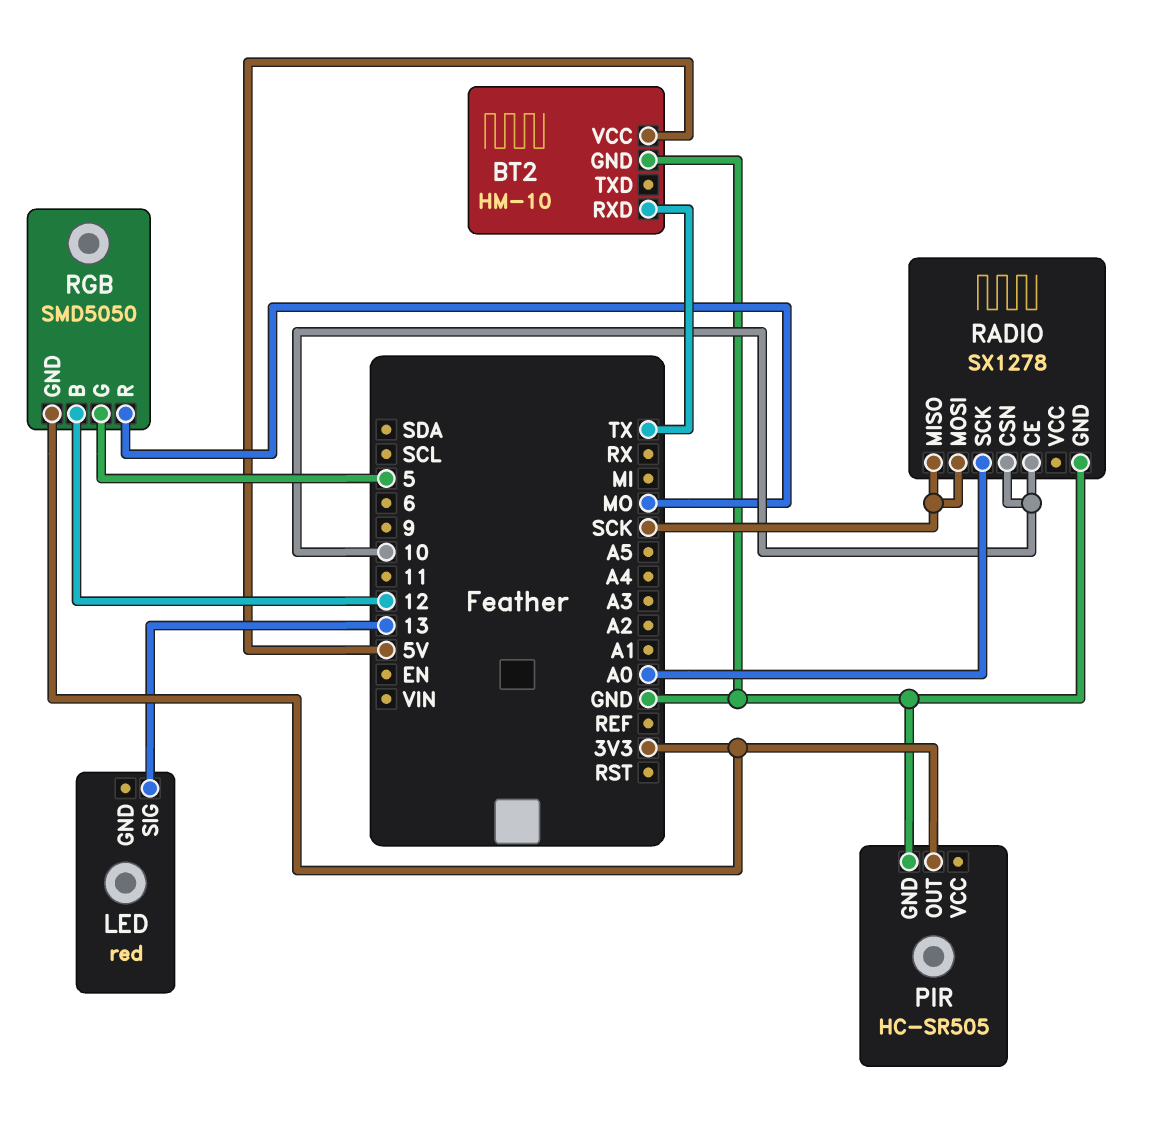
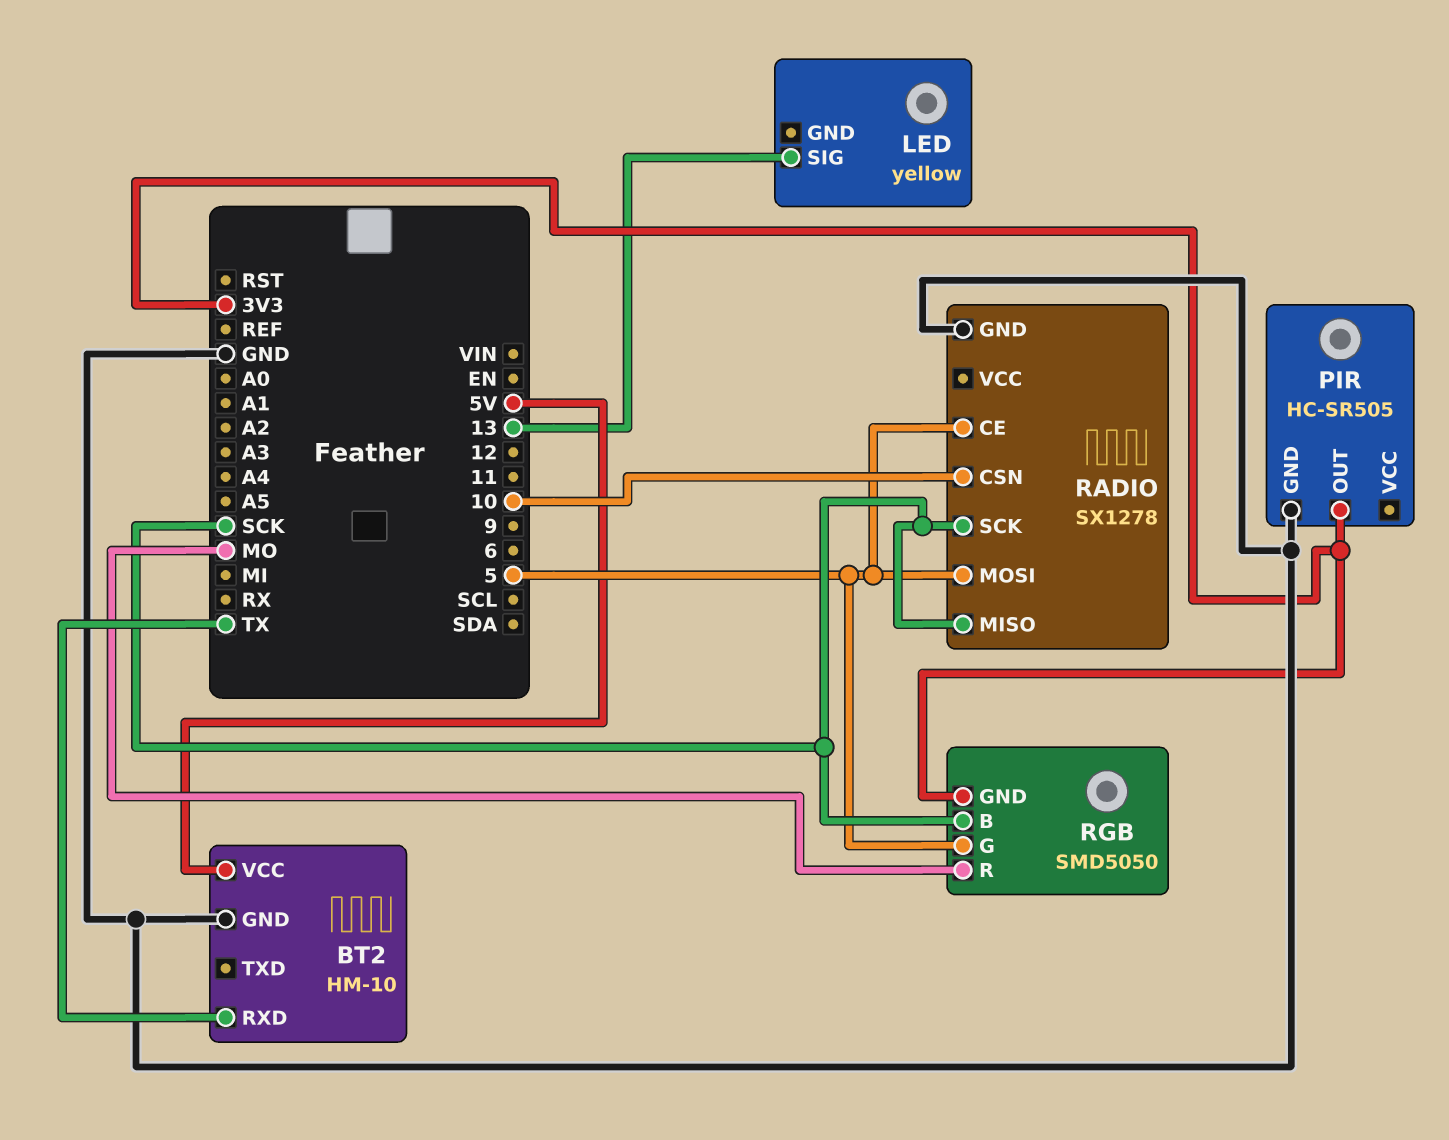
LED: red -> yellow
RADIO pin CE: 10 -> 5
RADIO pin MOSI: SCK -> 5
RADIO pin SCK: A0 -> SCK
RGB pin B: 12 -> SCK

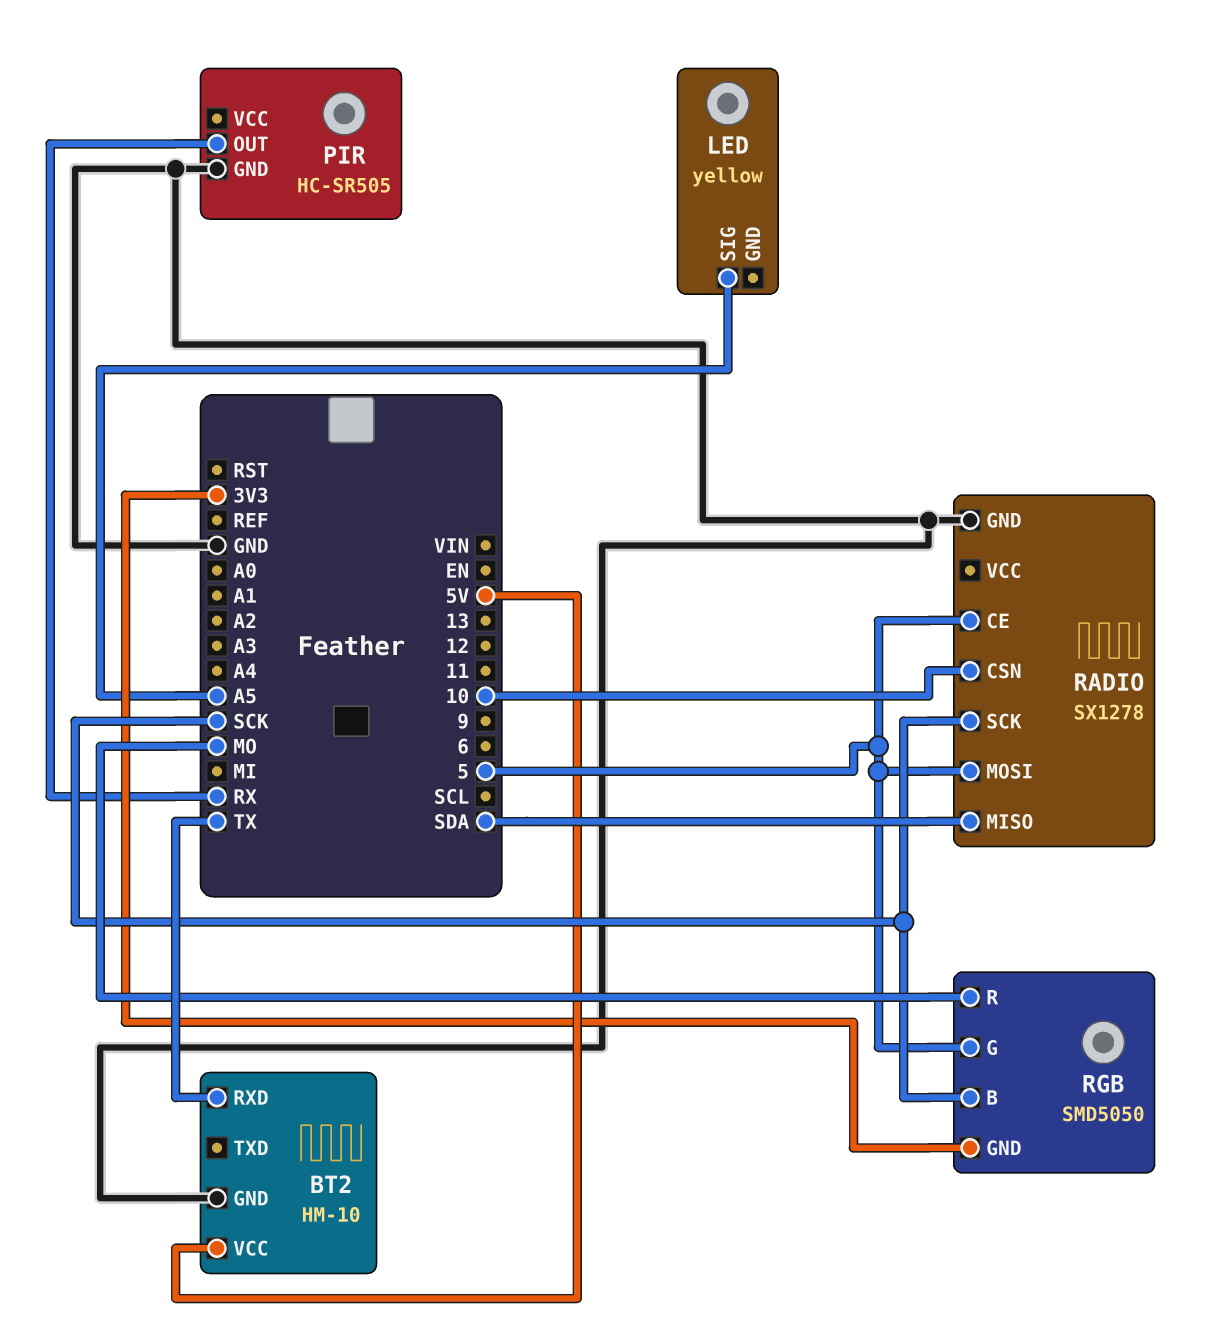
LED pin SIG: 13 -> A5
PIR pin OUT: 3V3 -> RX
RADIO pin MISO: SCK -> SDA

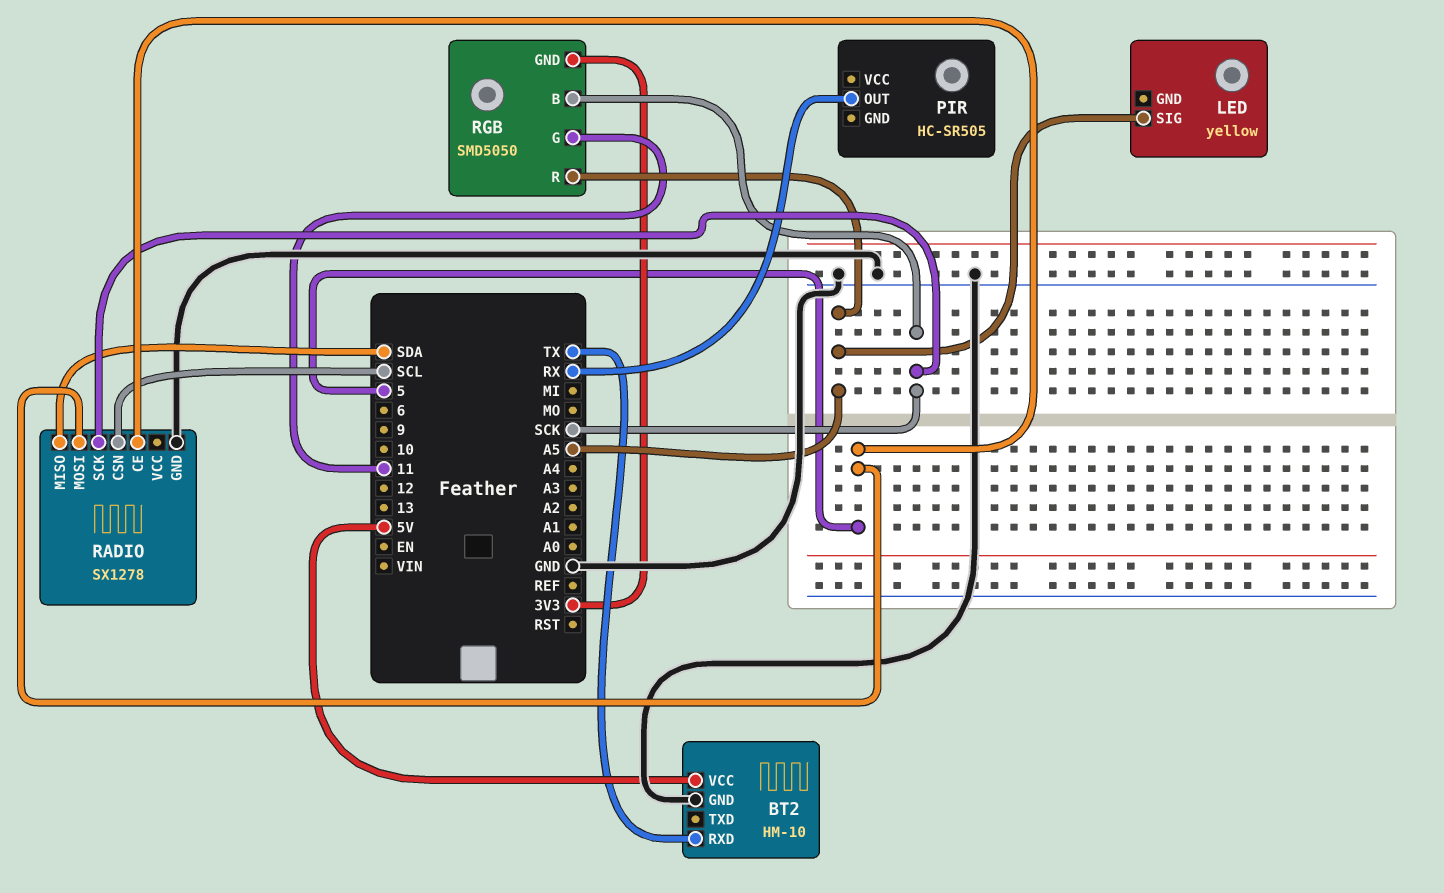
PIR pin GND: GND -> none
RADIO pin CSN: 10 -> SCL
RGB pin G: 5 -> 11
RGB pin R: MO -> A5

